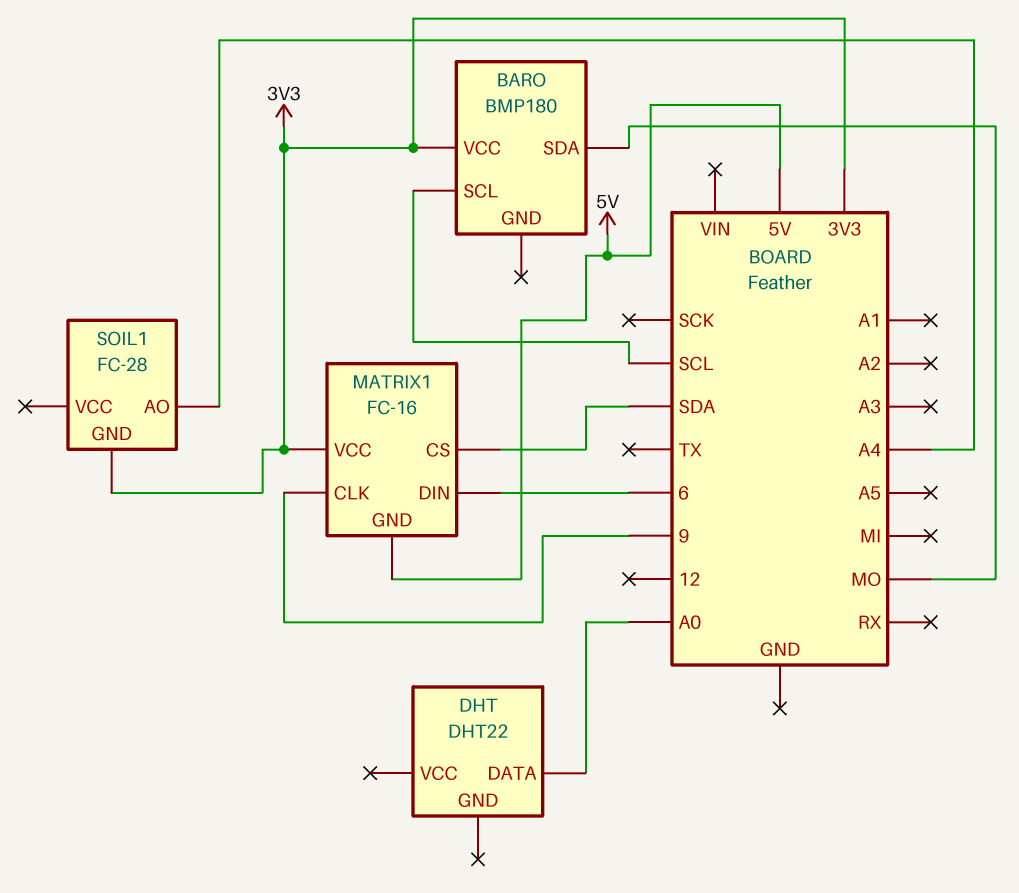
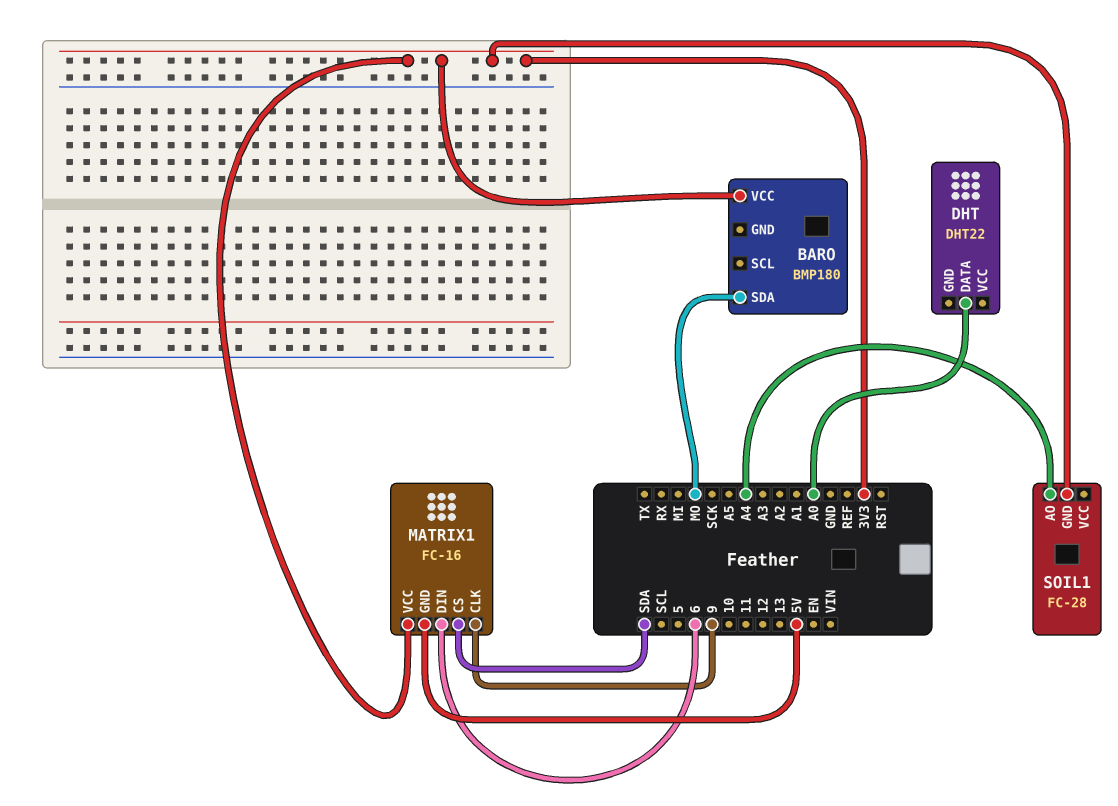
BARO pin SCL: SCL -> none

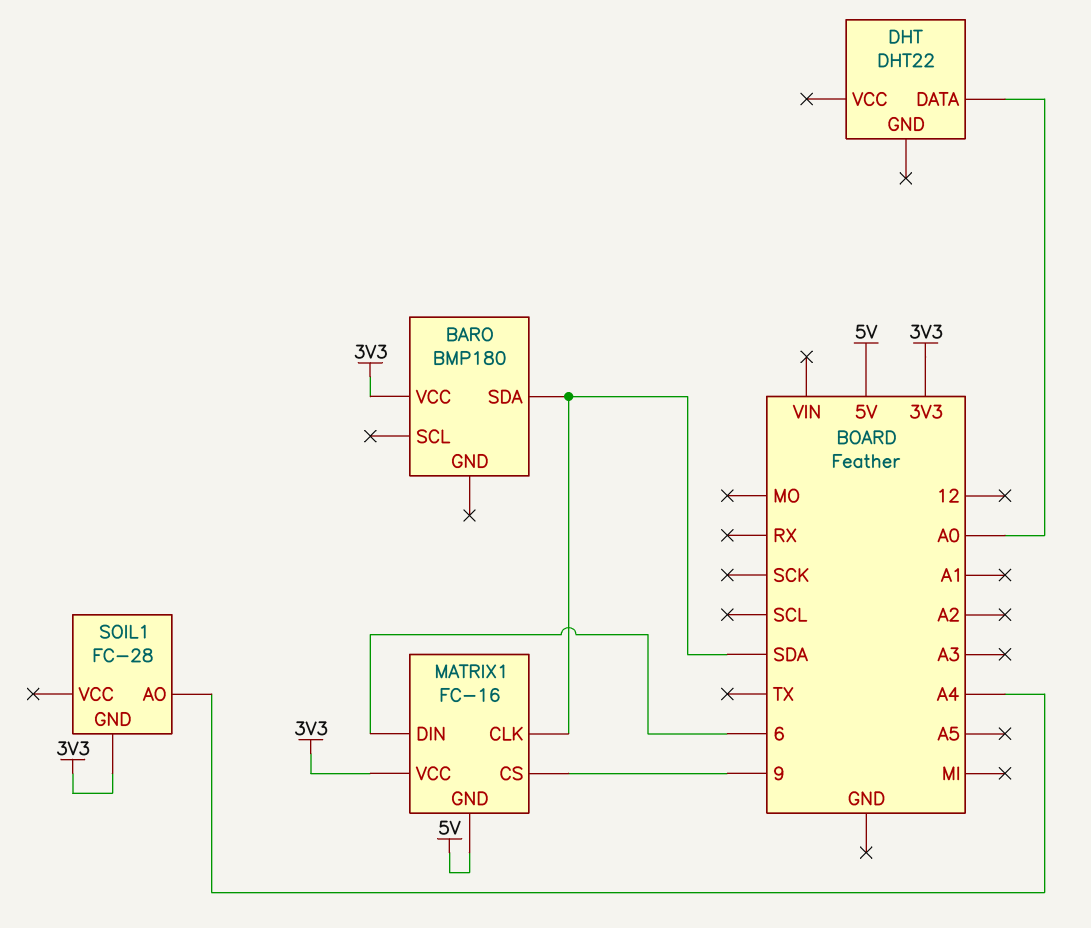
BARO pin SDA: MO -> SDA
MATRIX1 pin CLK: 9 -> SDA
MATRIX1 pin CS: SDA -> 9

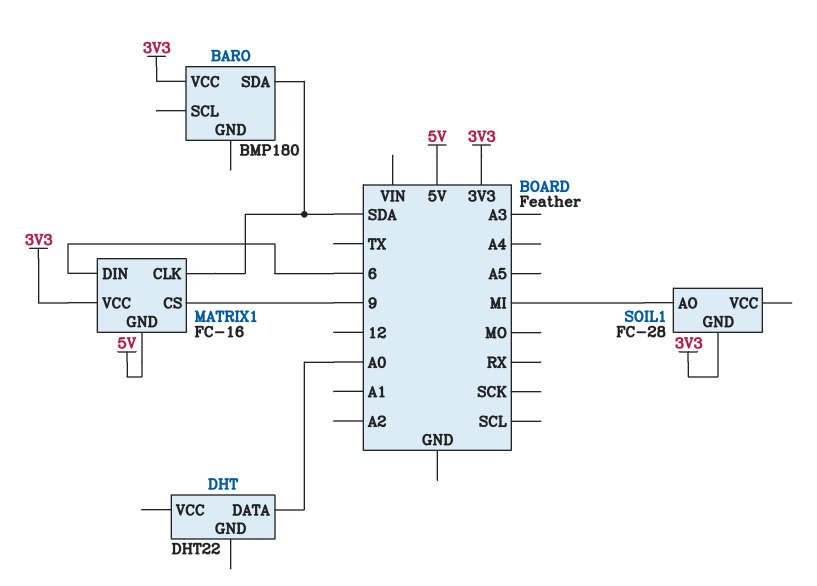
SOIL1 pin AO: A4 -> MI

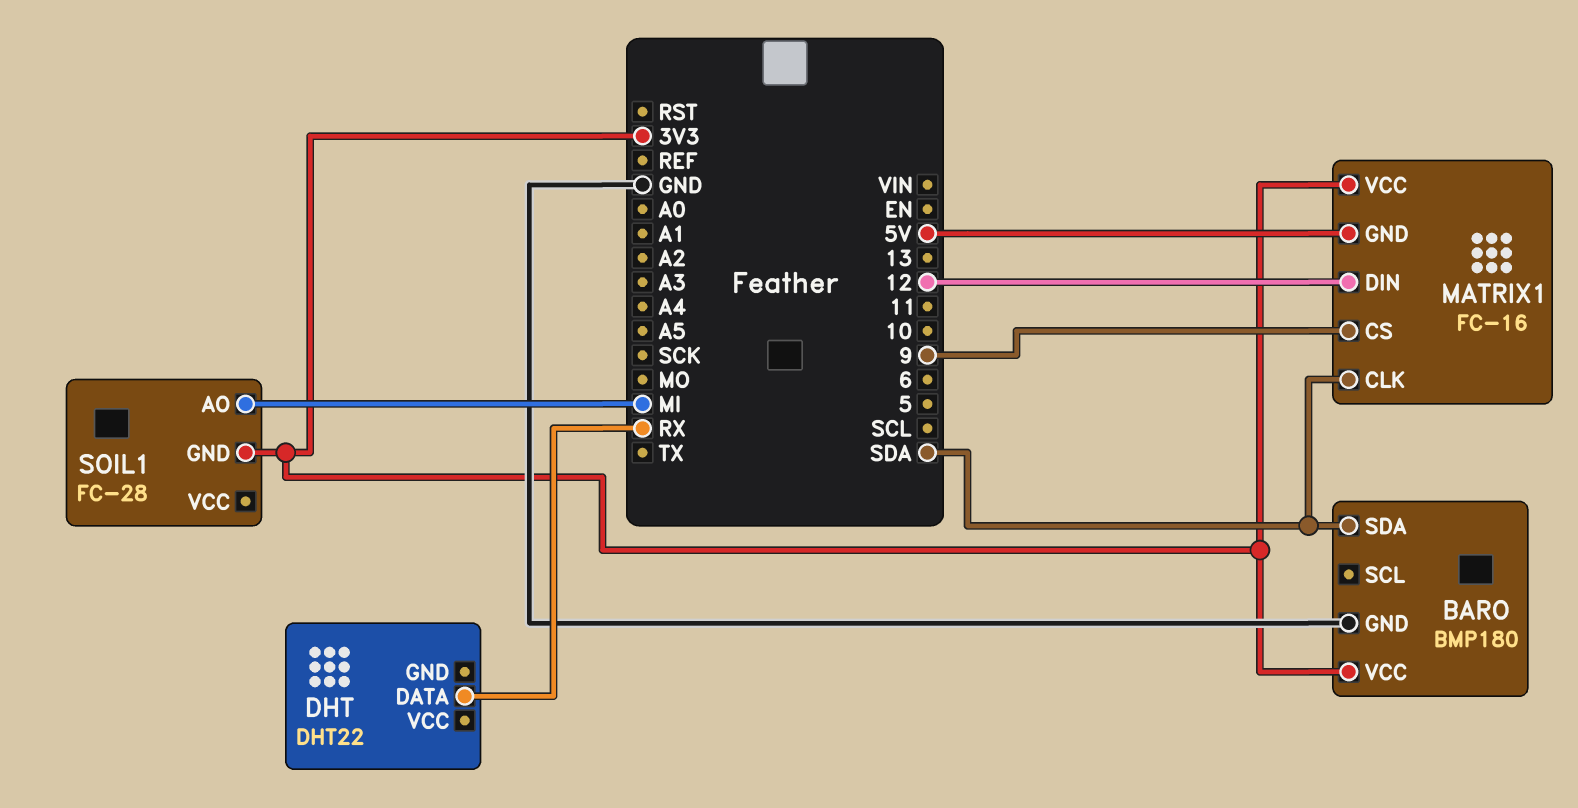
BARO pin GND: none -> GND
DHT pin DATA: A0 -> RX
MATRIX1 pin DIN: 6 -> 12

